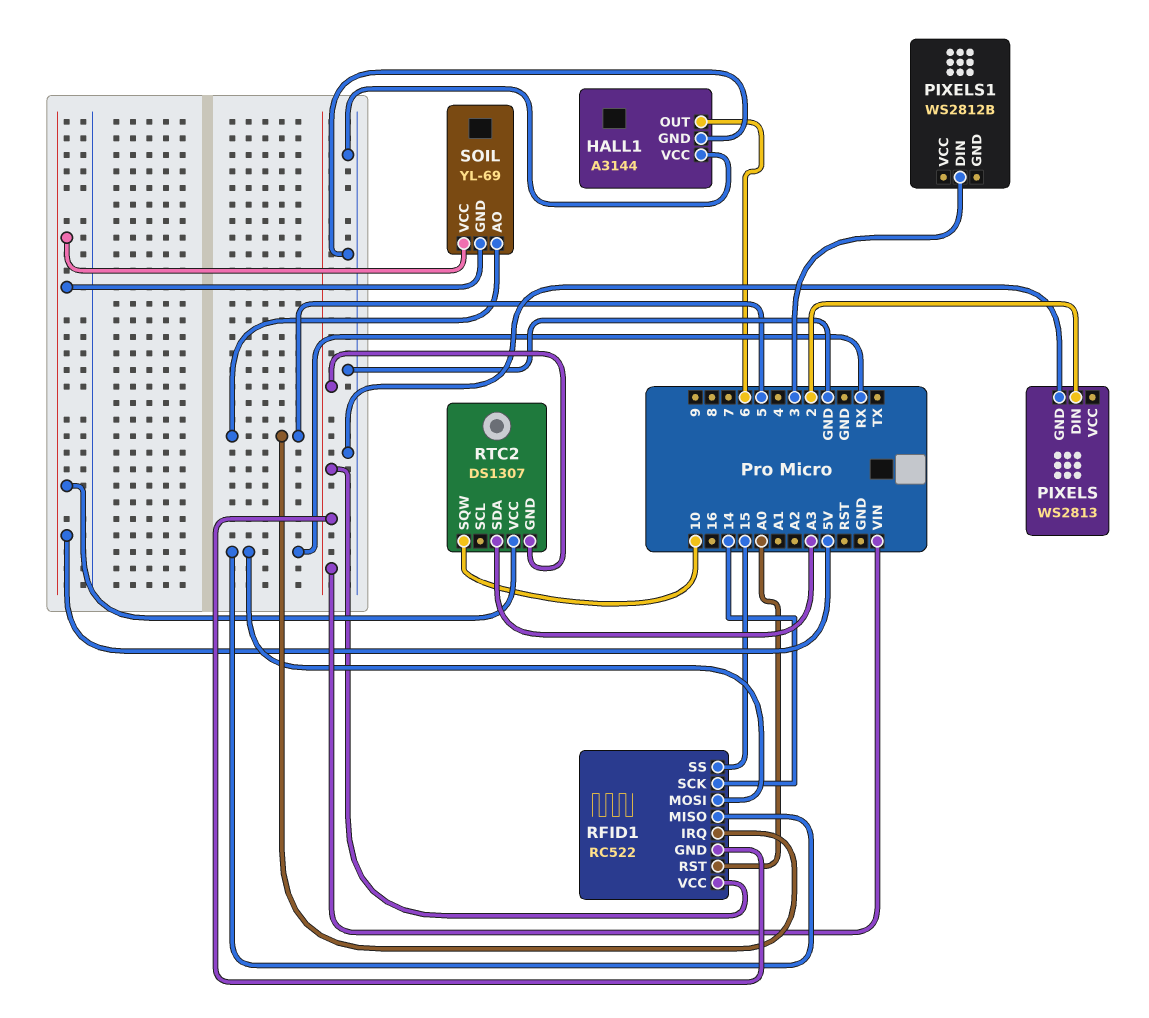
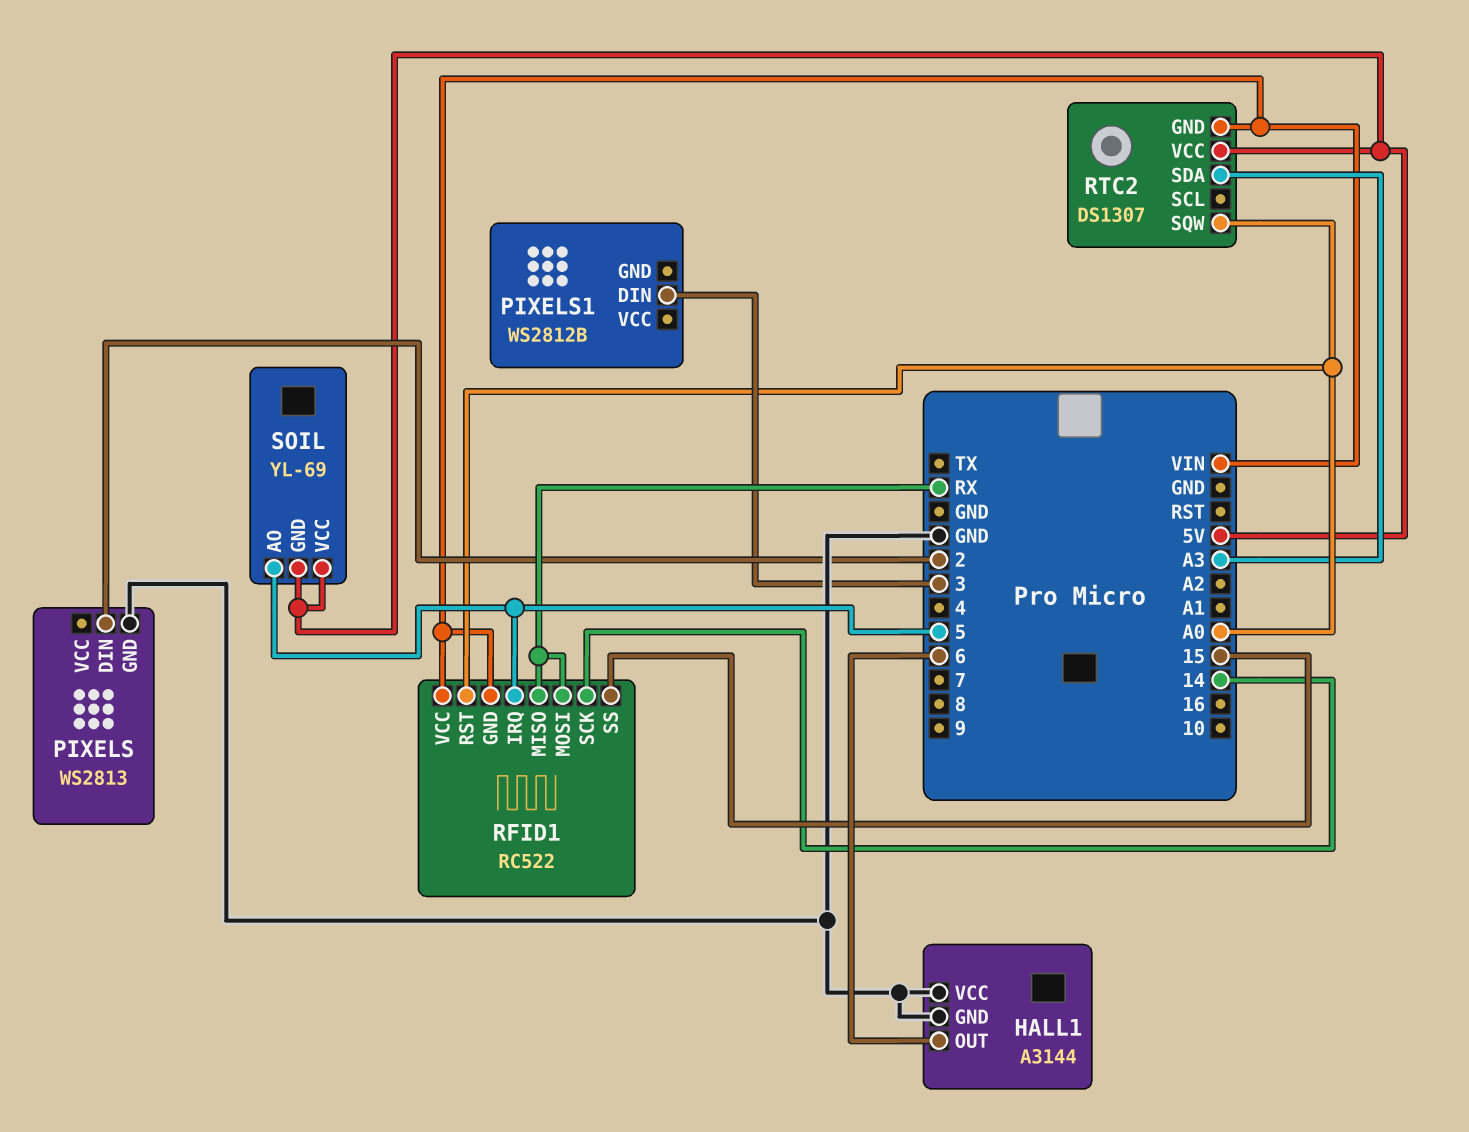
RTC2 pin SQW: 10 -> A0

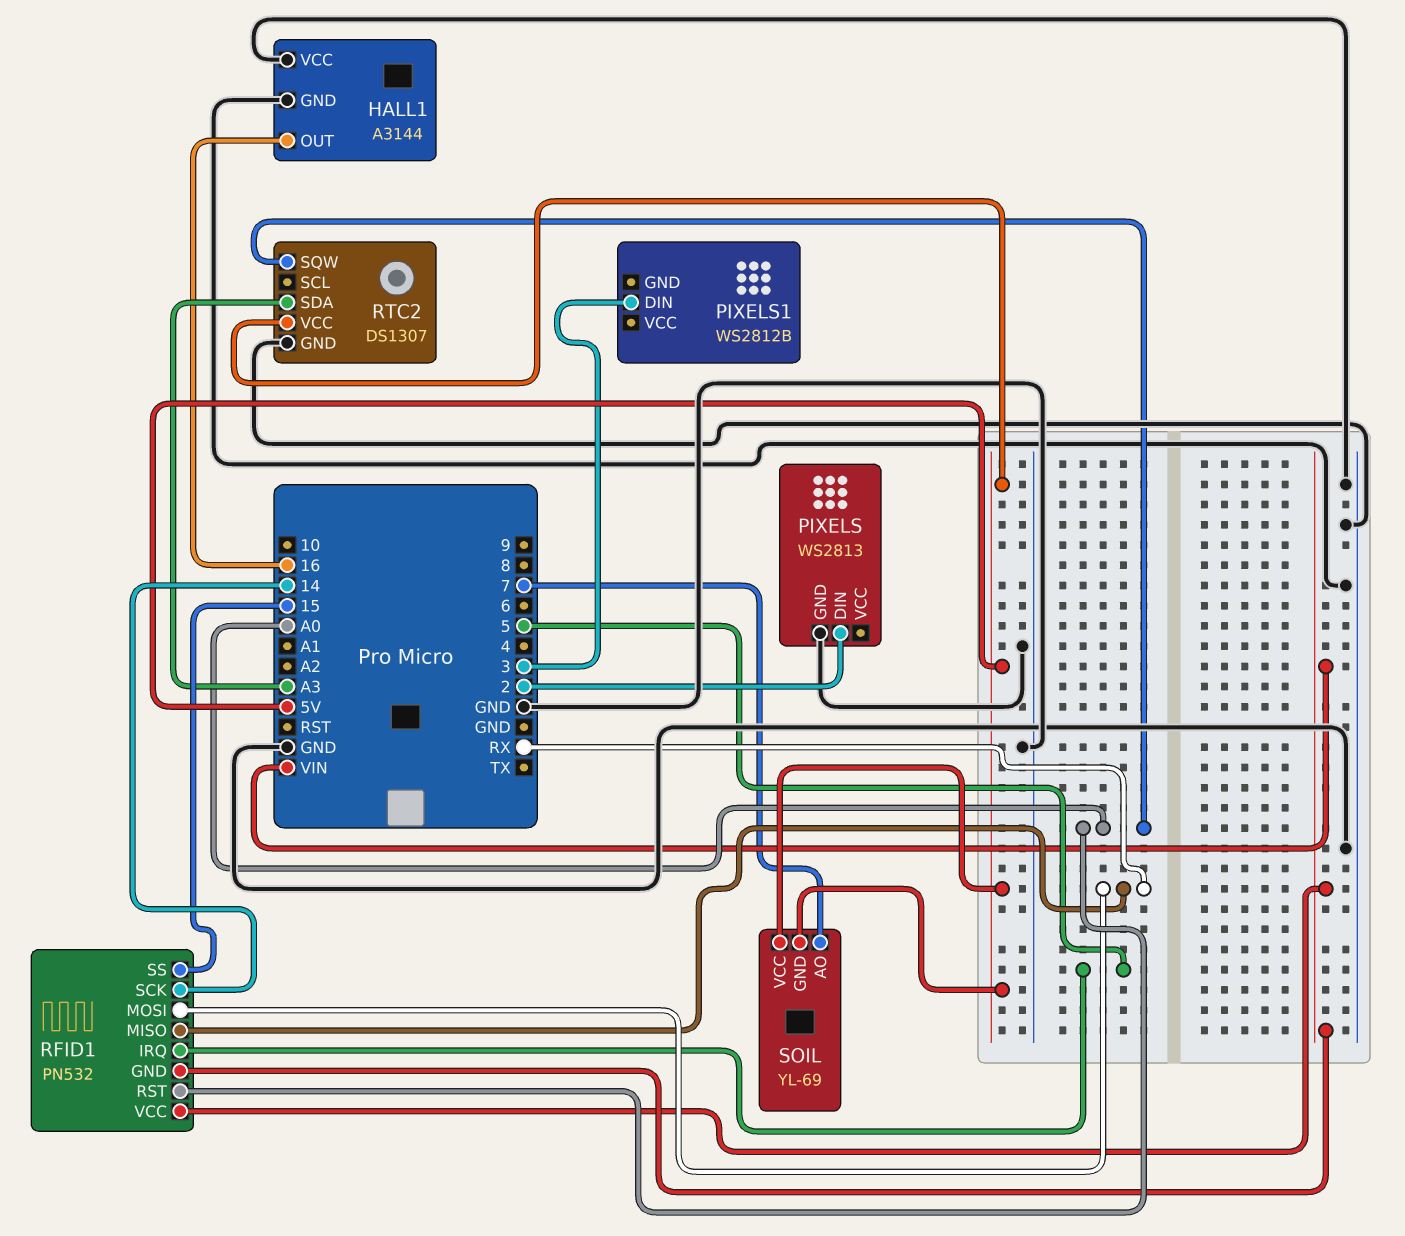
HALL1 pin OUT: 6 -> 16
RFID1: RC522 -> PN532
RTC2 pin GND: VIN -> GND
SOIL pin AO: 5 -> 7

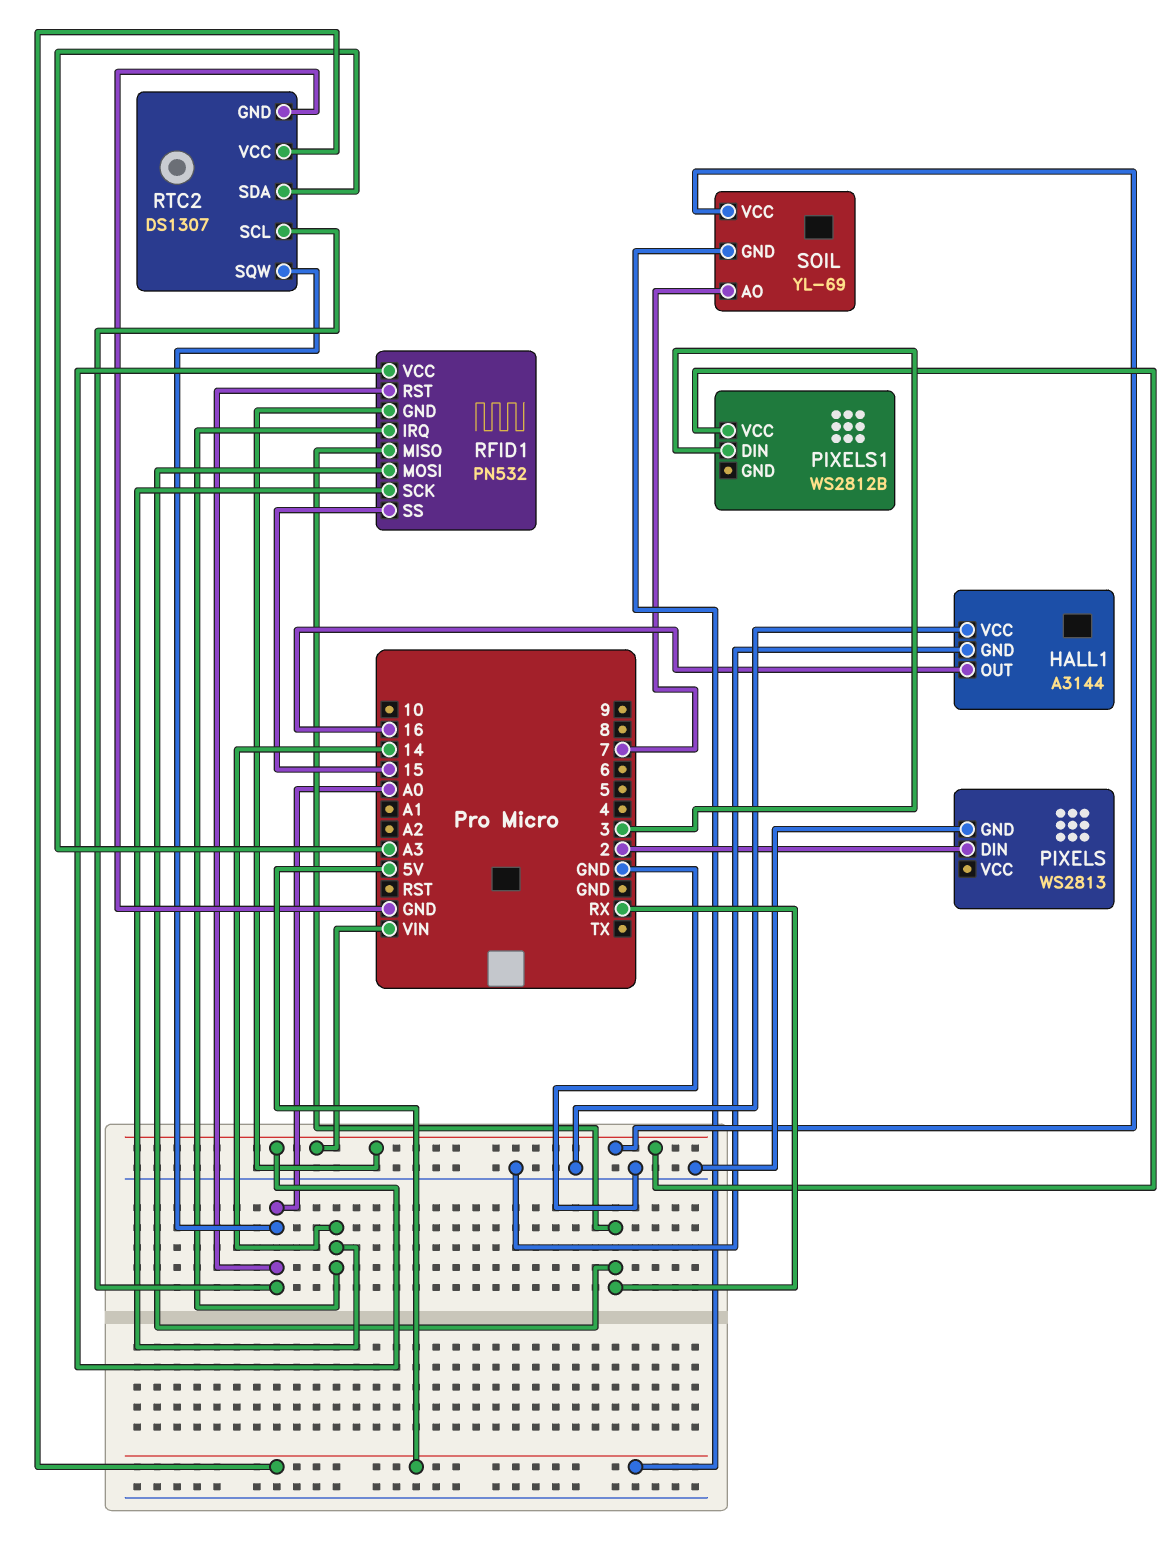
PIXELS1 pin VCC: none -> VIN
RFID1 pin IRQ: 5 -> 14
RTC2 pin SCL: none -> A0
SOIL pin VCC: 5V -> VIN

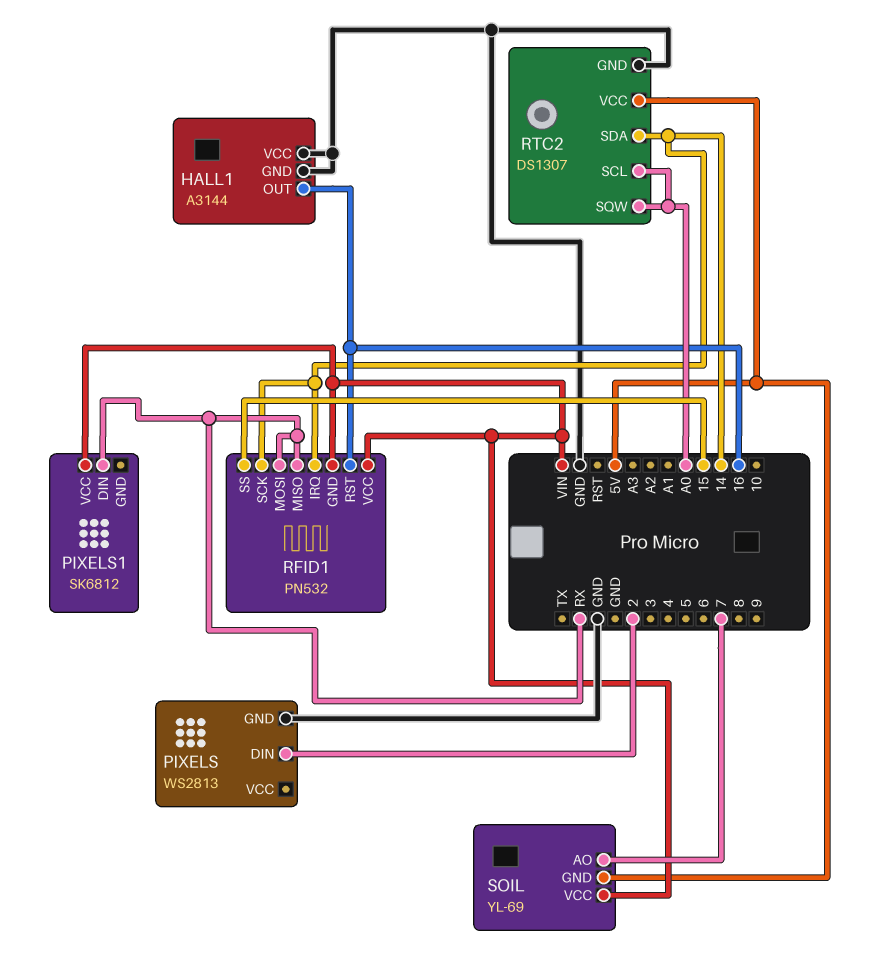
PIXELS1: WS2812B -> SK6812
PIXELS1 pin DIN: 3 -> RX
RFID1 pin RST: A0 -> 16
RTC2 pin SDA: A3 -> 14

